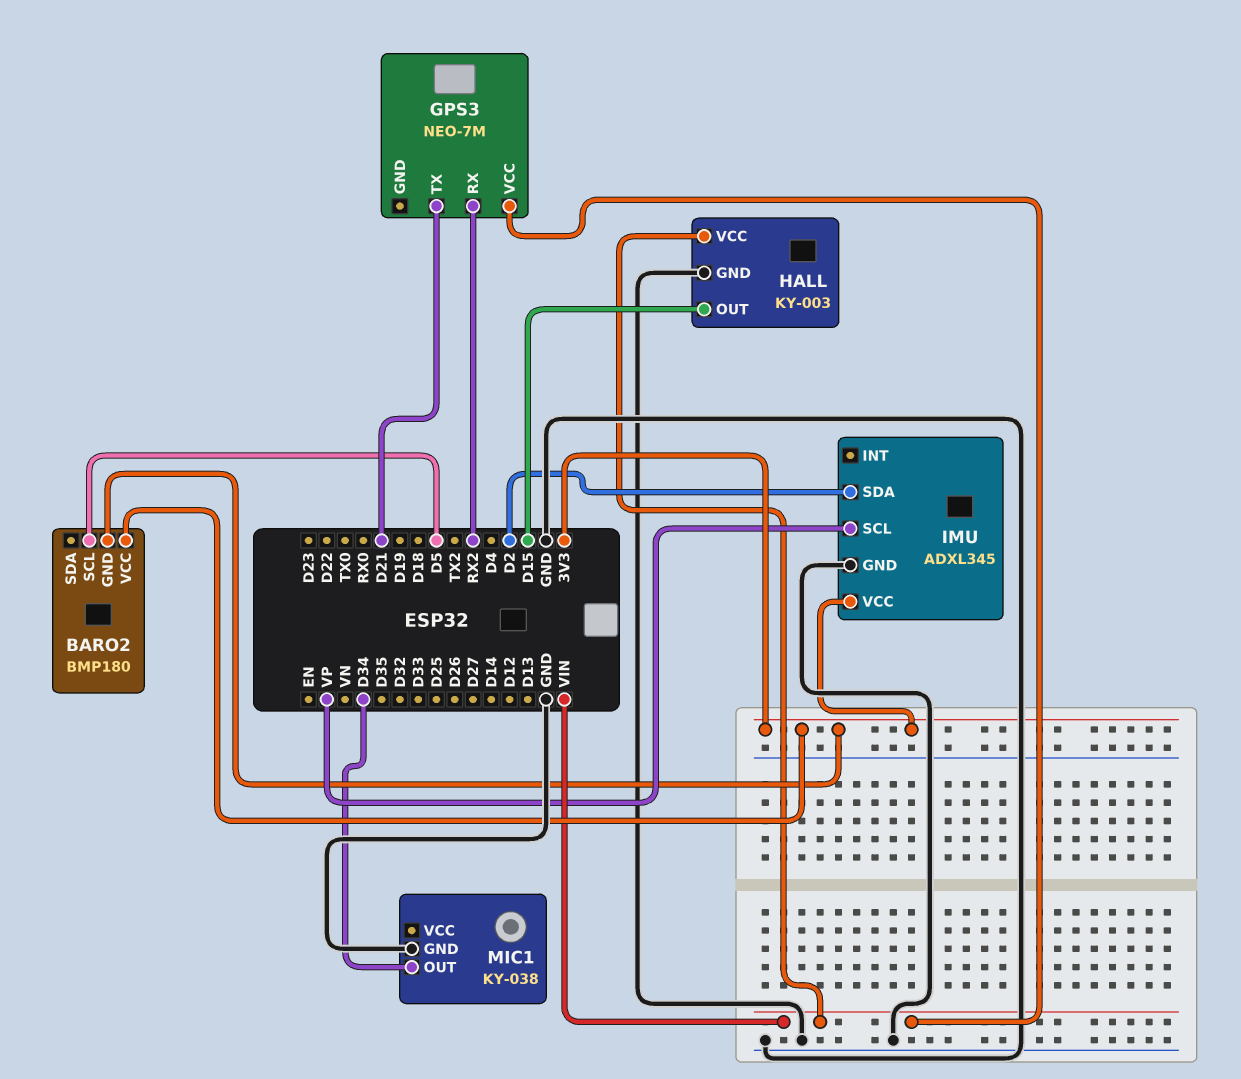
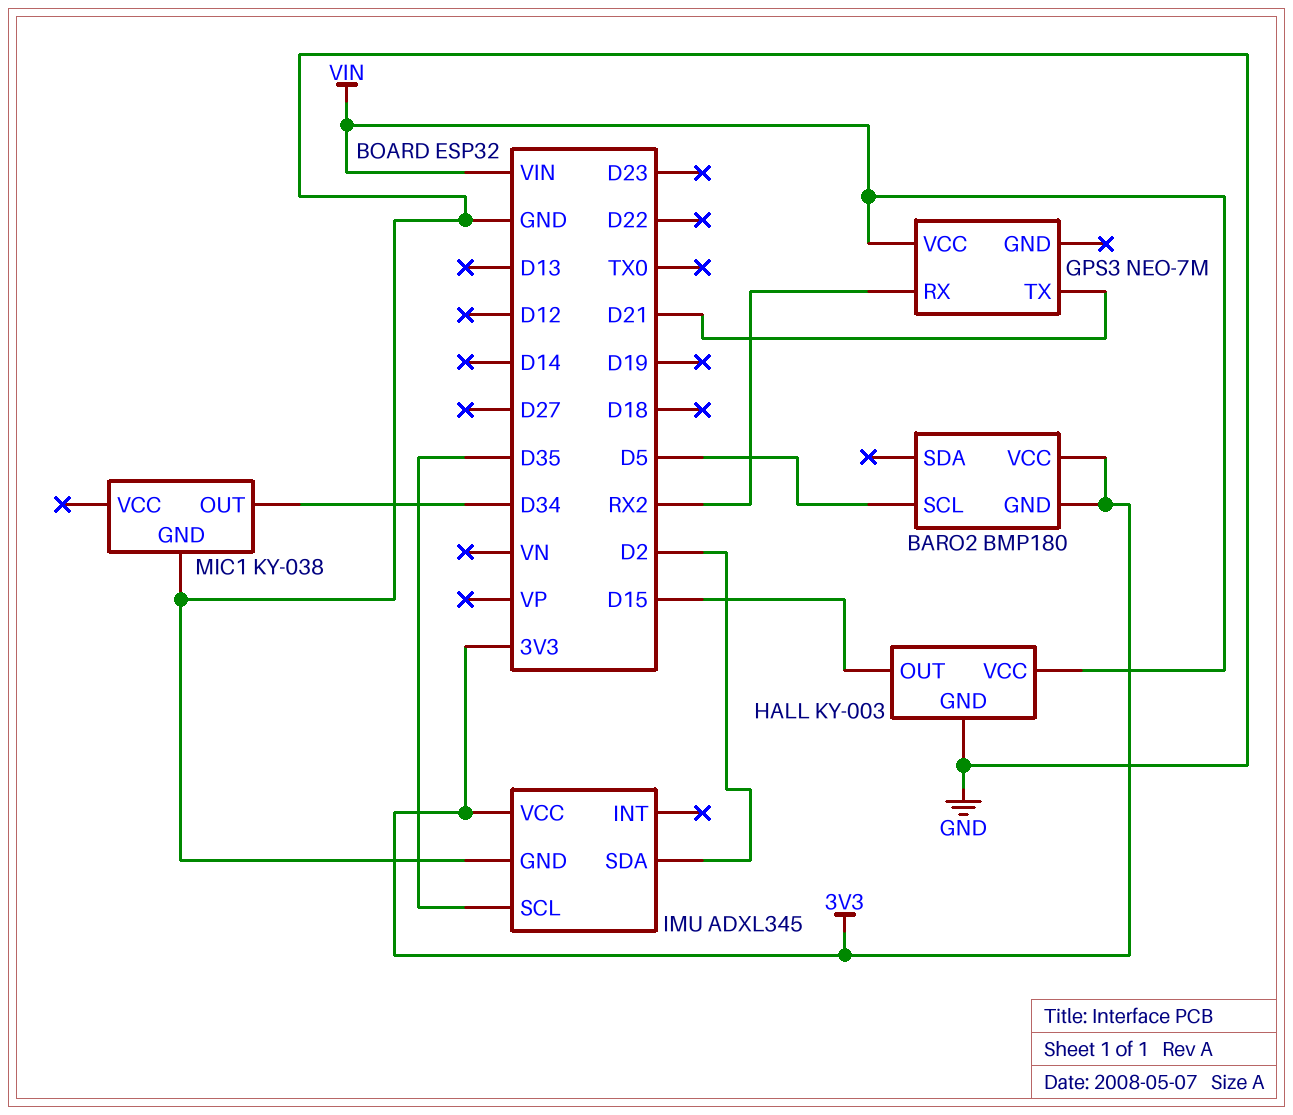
IMU pin SCL: VP -> D35

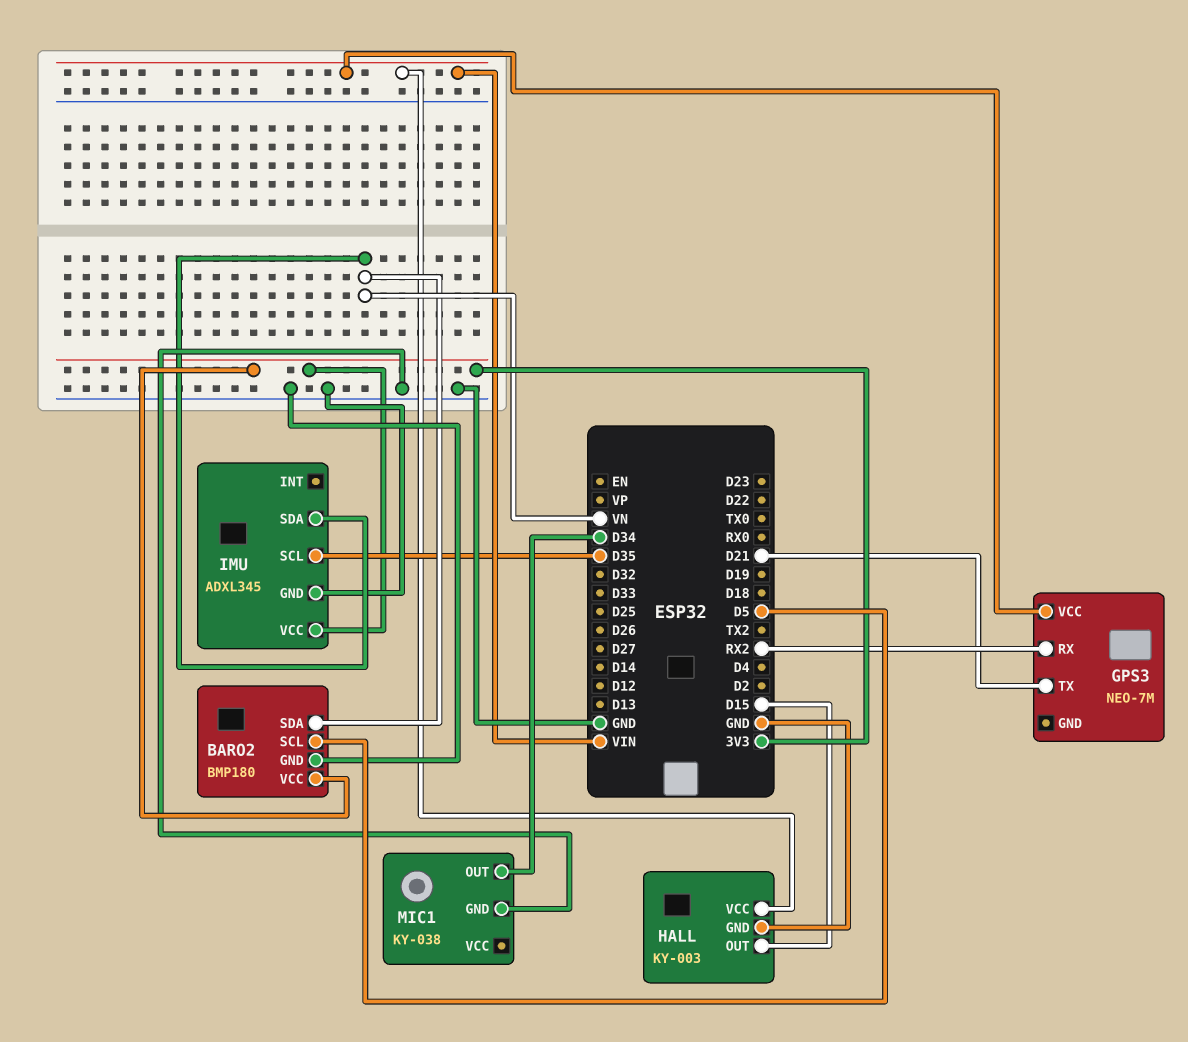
BARO2 pin GND: 3V3 -> GND
BARO2 pin SDA: none -> VN
IMU pin SDA: D2 -> VN

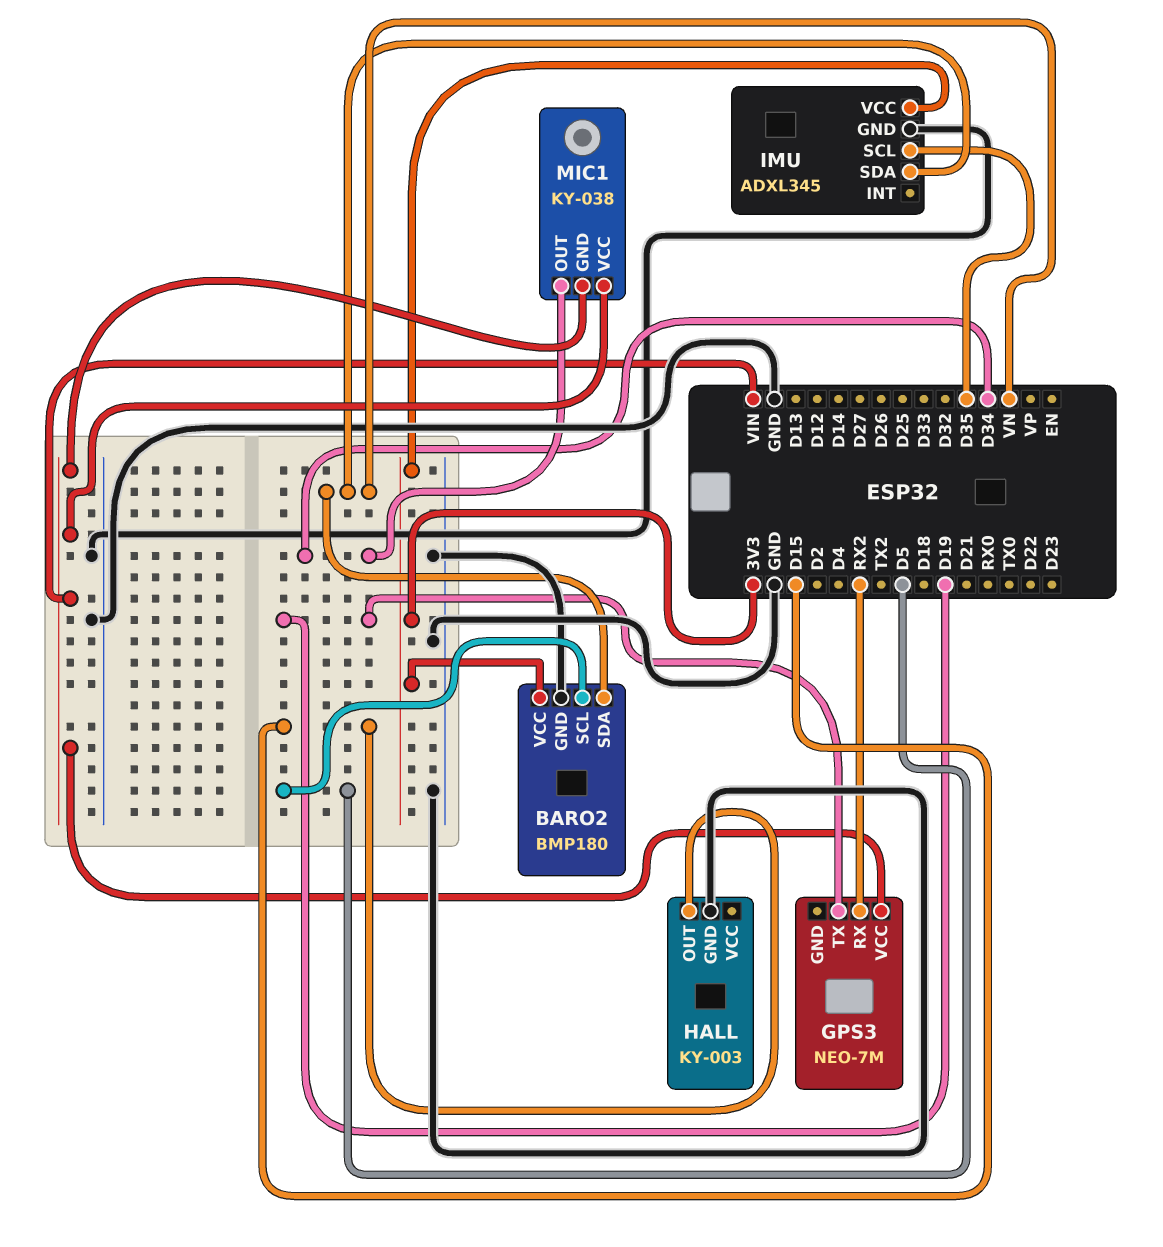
GPS3 pin TX: D21 -> D19
HALL pin VCC: VIN -> none
MIC1 pin GND: GND -> VIN
MIC1 pin VCC: none -> VIN

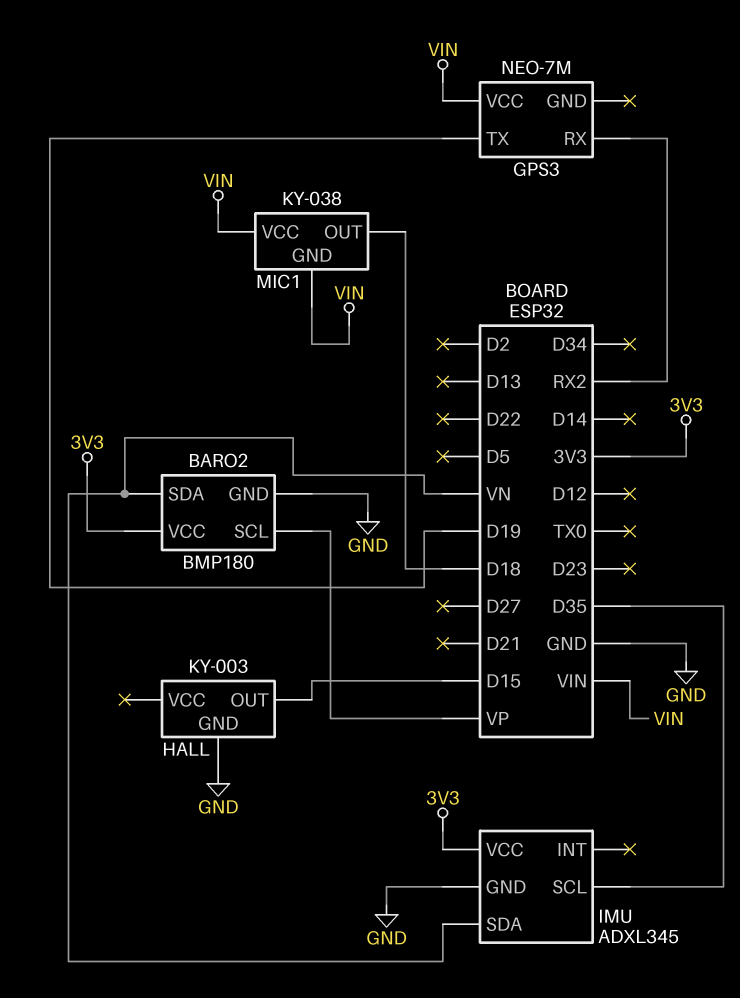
BARO2 pin SCL: D5 -> VP
MIC1 pin OUT: D34 -> D18

